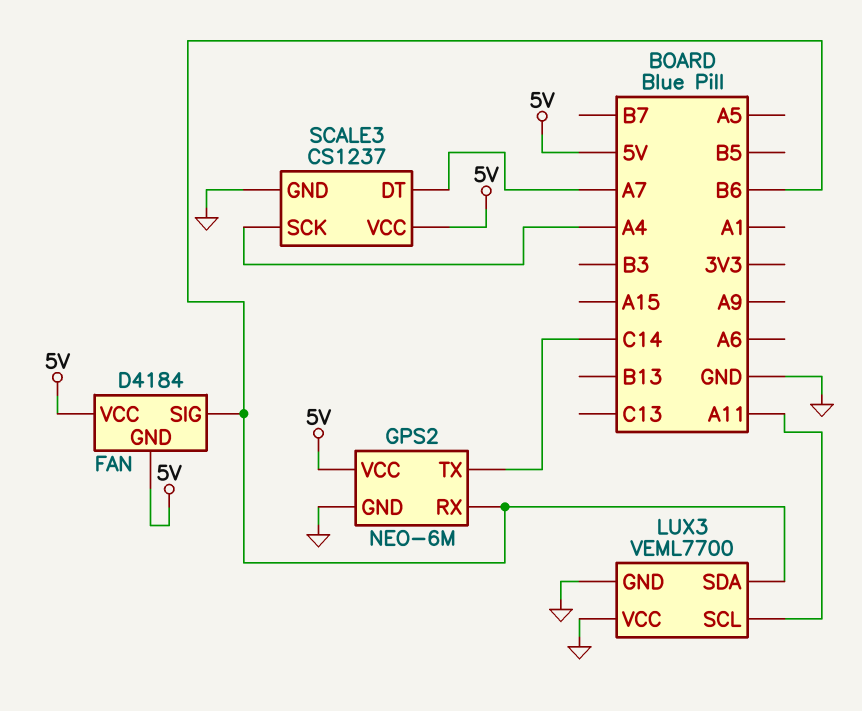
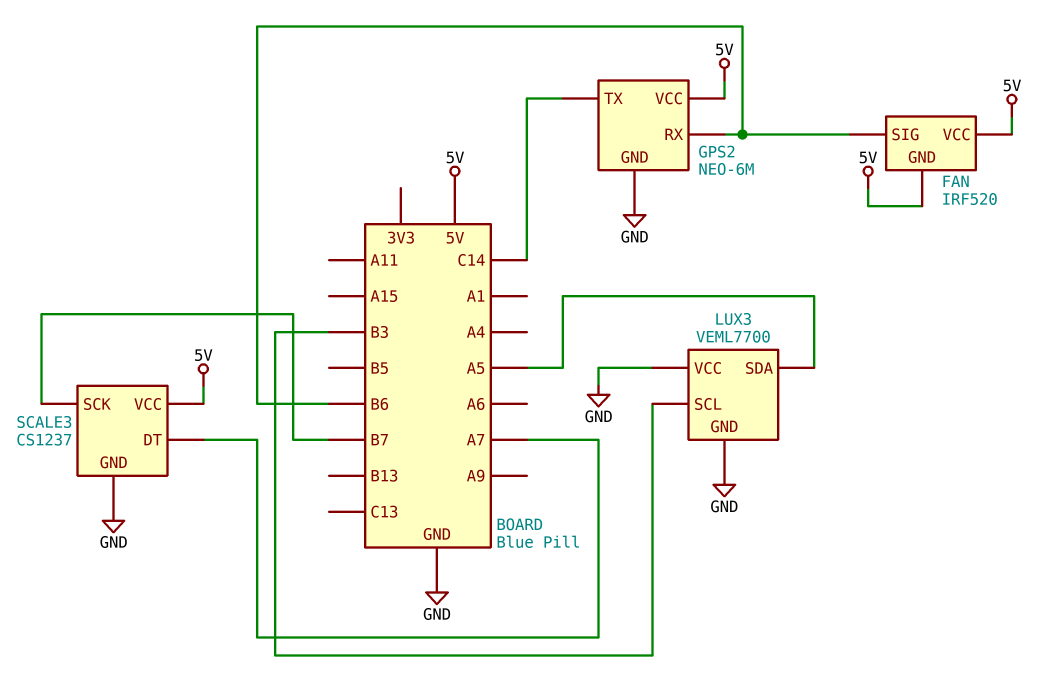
FAN: D4184 -> IRF520
LUX3 pin SCL: A11 -> B3
LUX3 pin SDA: B6 -> A5
SCALE3 pin SCK: A4 -> B7

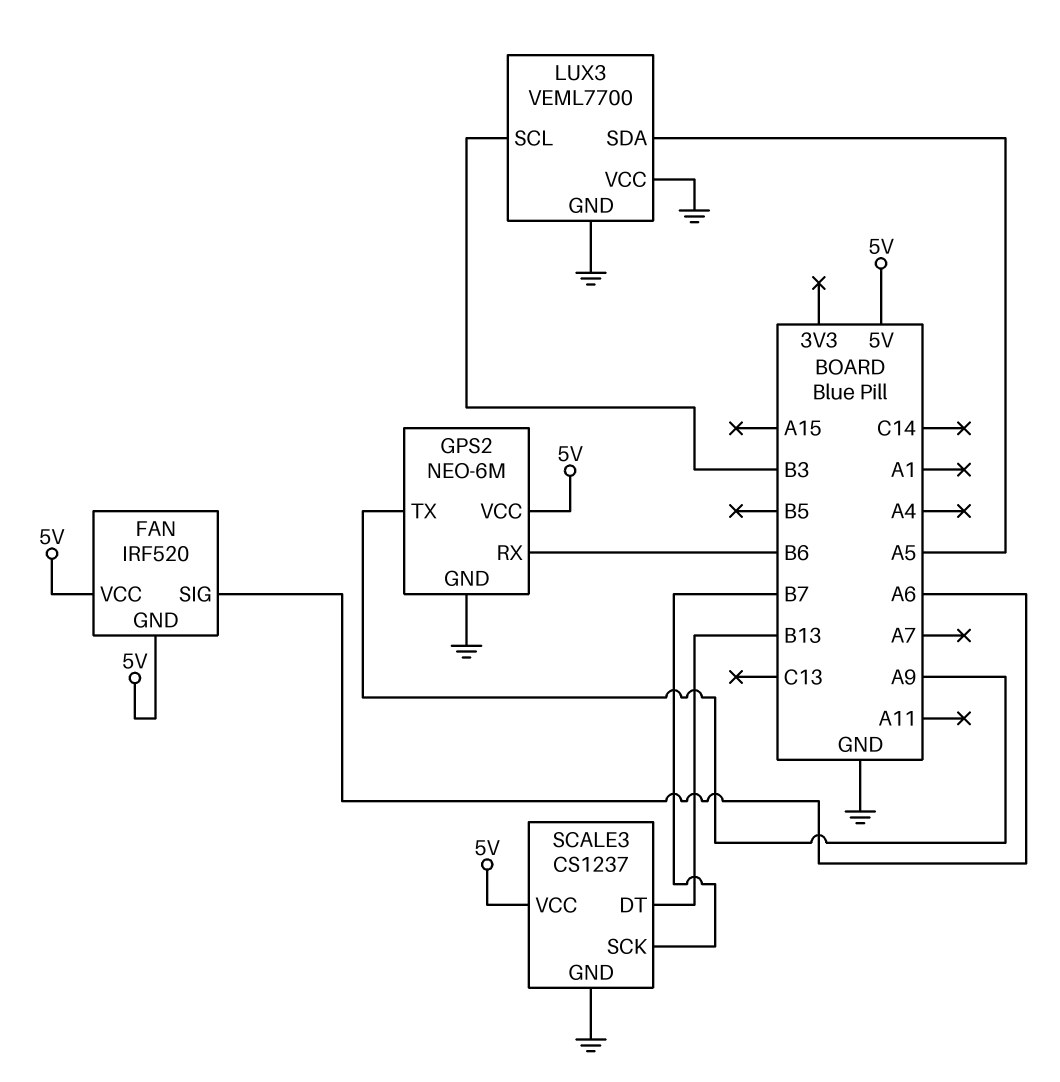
FAN pin SIG: B6 -> A6
GPS2 pin TX: C14 -> A9
SCALE3 pin DT: A7 -> B13

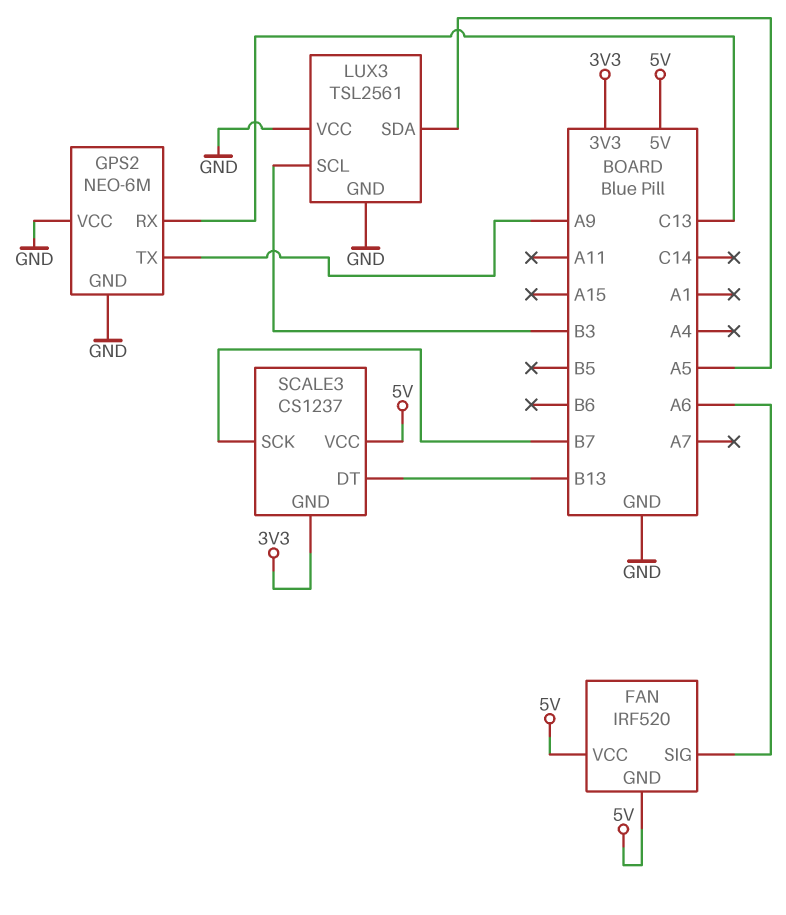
GPS2 pin RX: B6 -> C13
GPS2 pin VCC: 5V -> GND
LUX3: VEML7700 -> TSL2561
SCALE3 pin GND: GND -> 3V3

